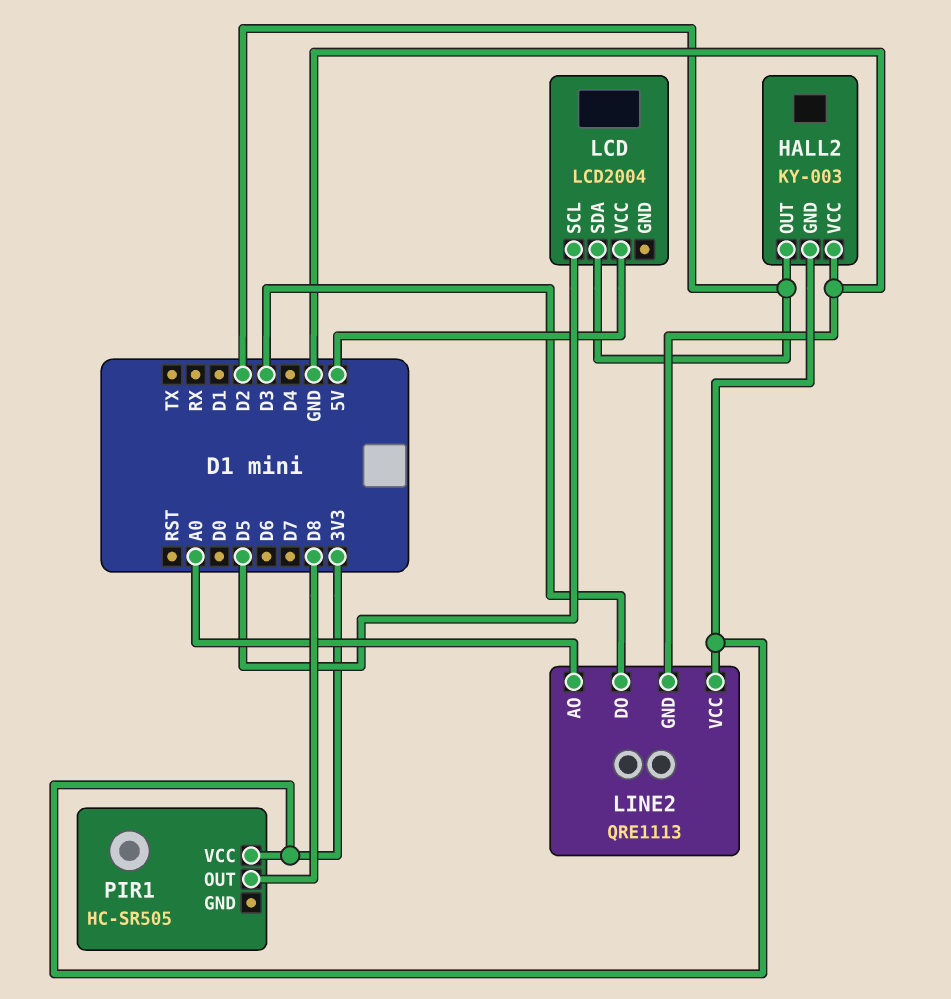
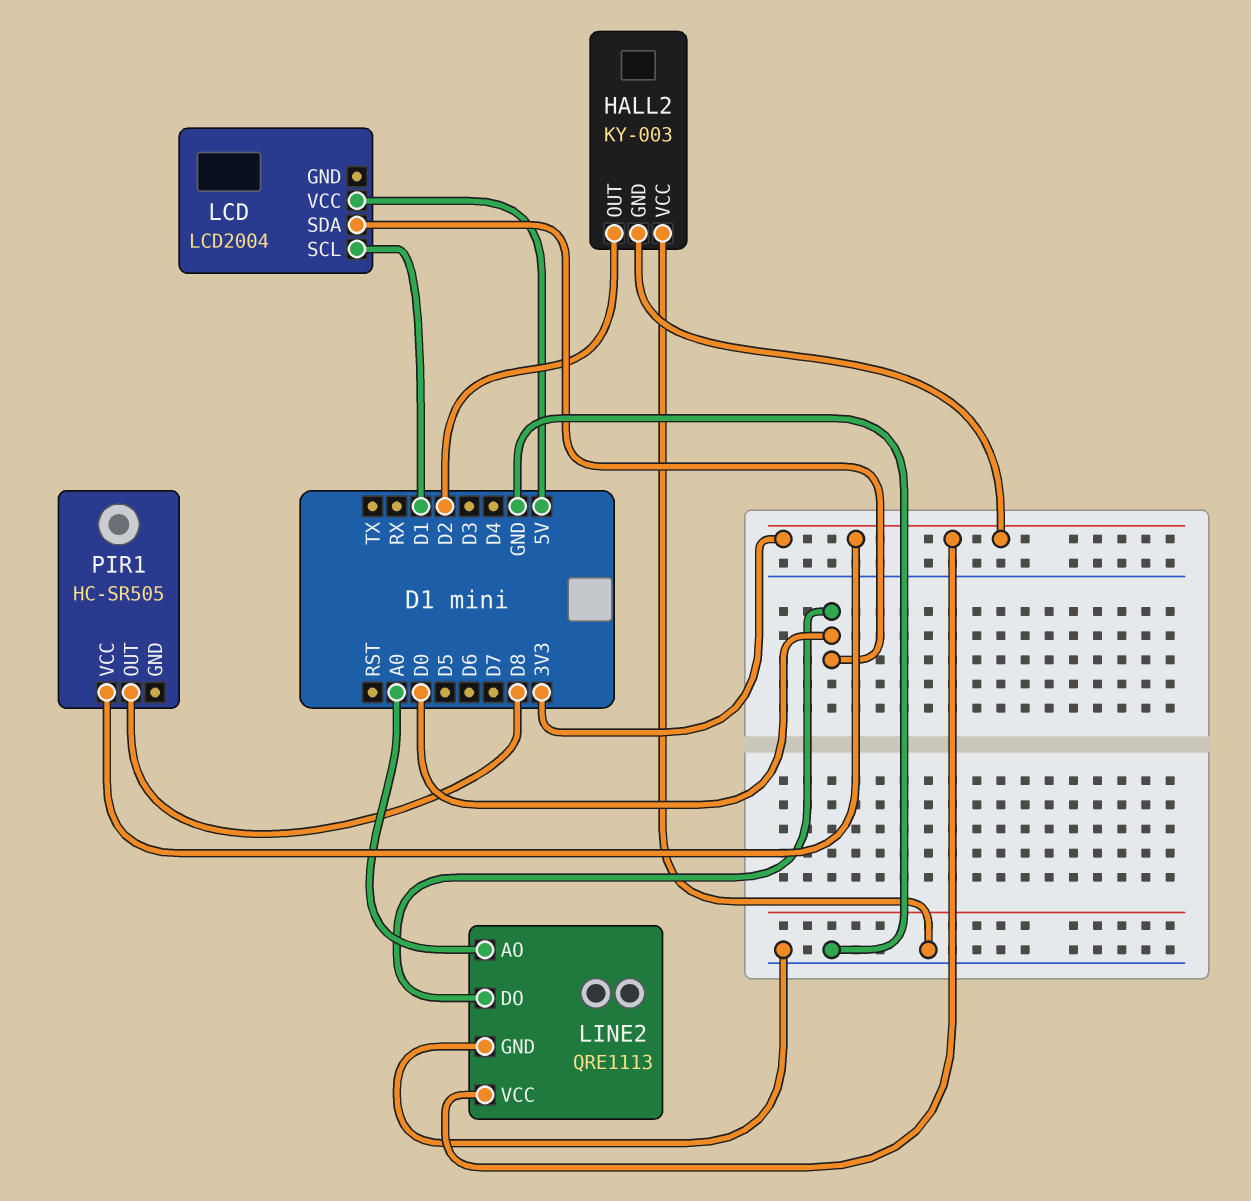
LCD pin SCL: D5 -> D1
LCD pin SDA: D2 -> D0
LINE2 pin DO: D3 -> D0

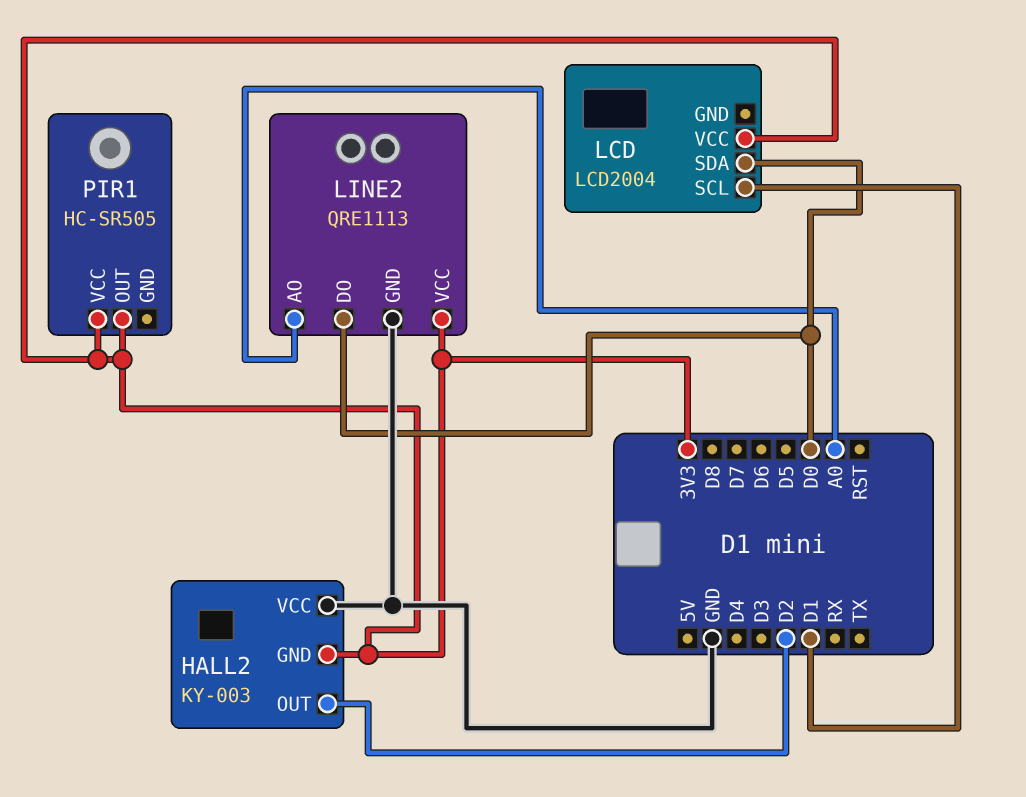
LCD pin VCC: 5V -> 3V3
PIR1 pin OUT: D8 -> 3V3

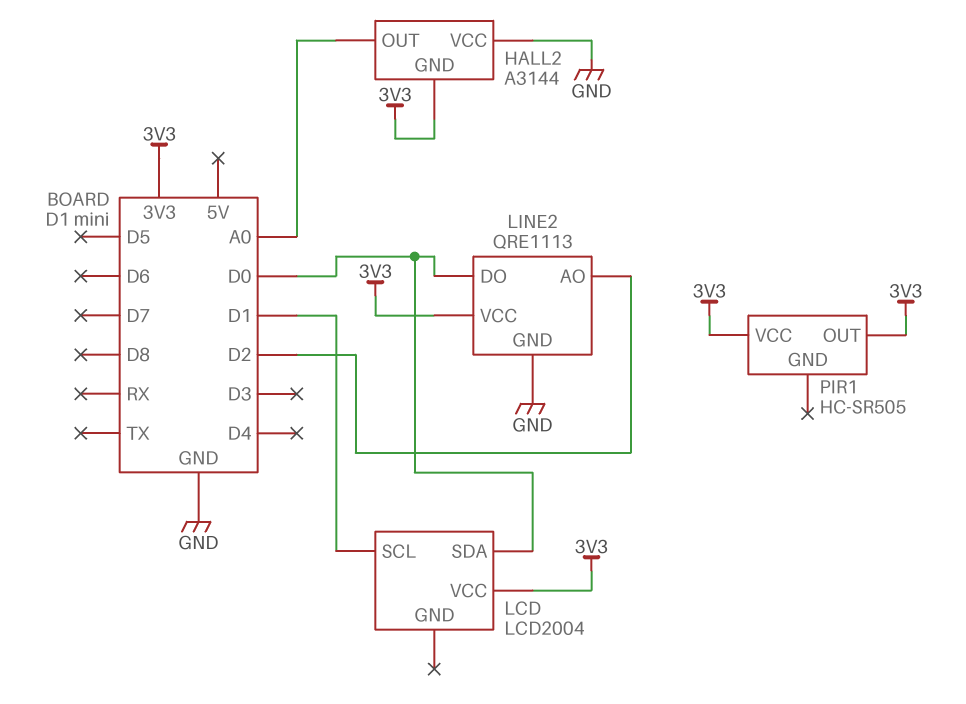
HALL2: KY-003 -> A3144
HALL2 pin OUT: D2 -> A0
LINE2 pin AO: A0 -> D2

